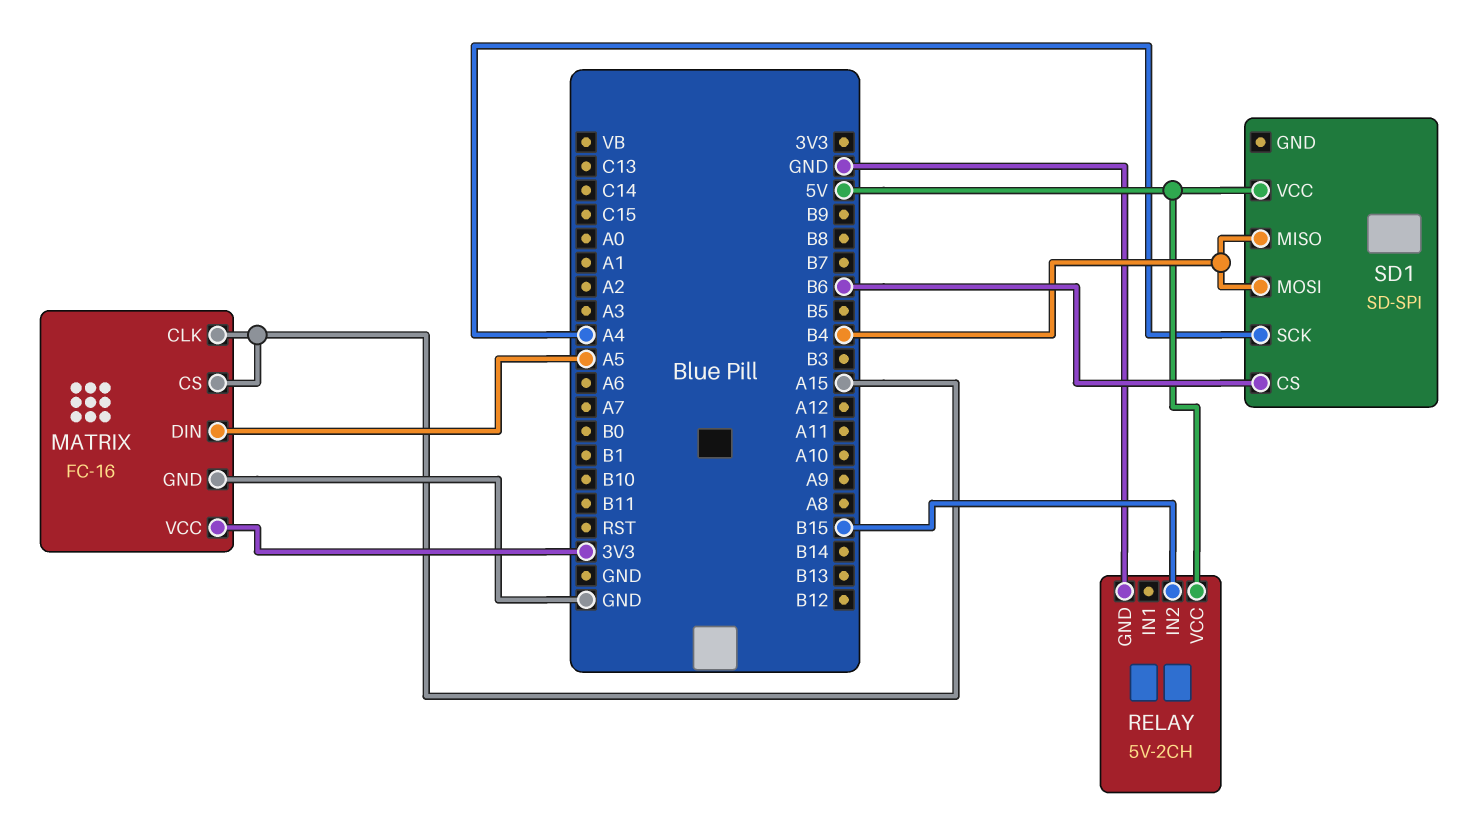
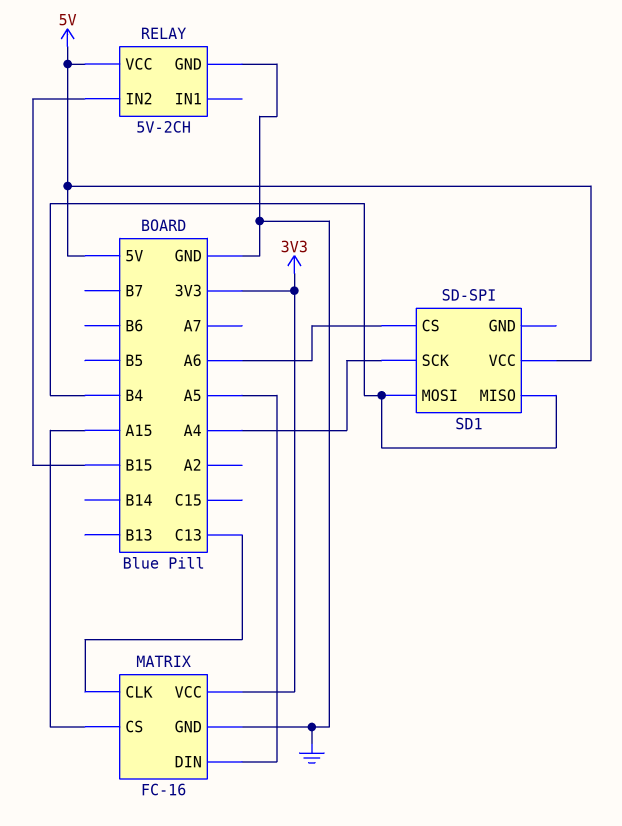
MATRIX pin CLK: A15 -> C13
SD1 pin CS: B6 -> A6

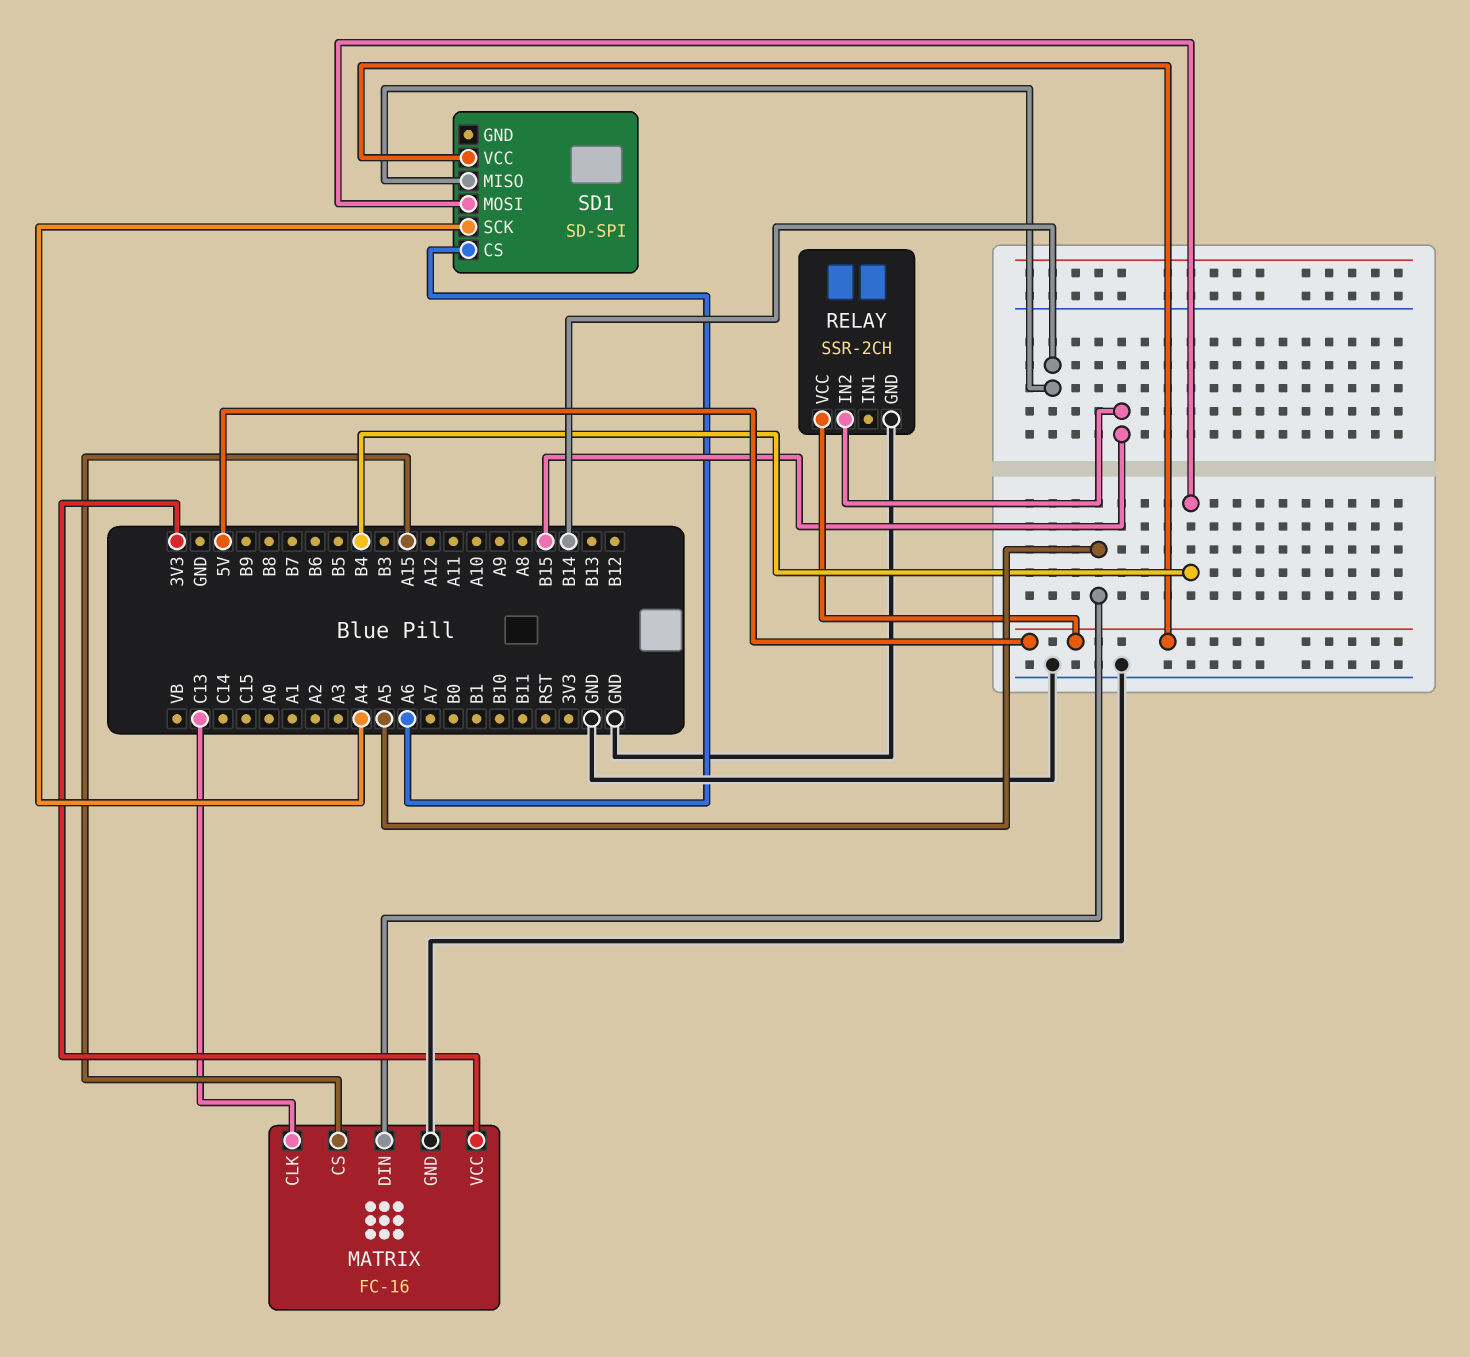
RELAY: 5V-2CH -> SSR-2CH
SD1 pin MISO: B4 -> B14

